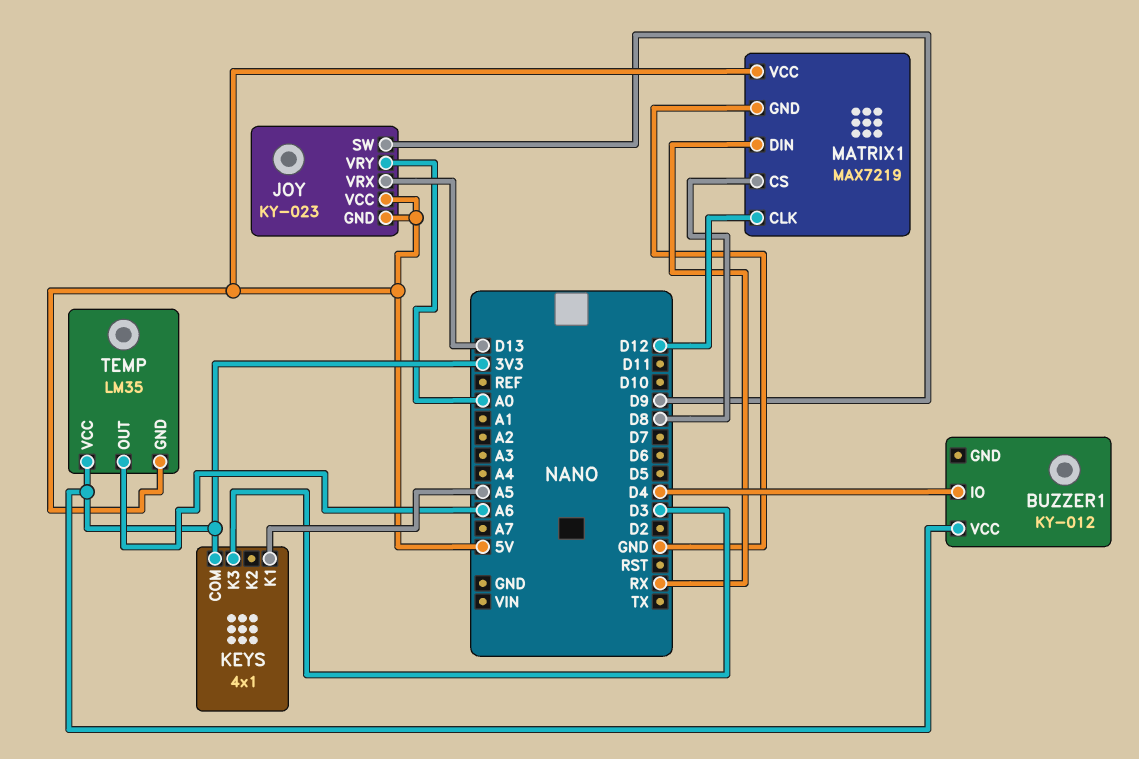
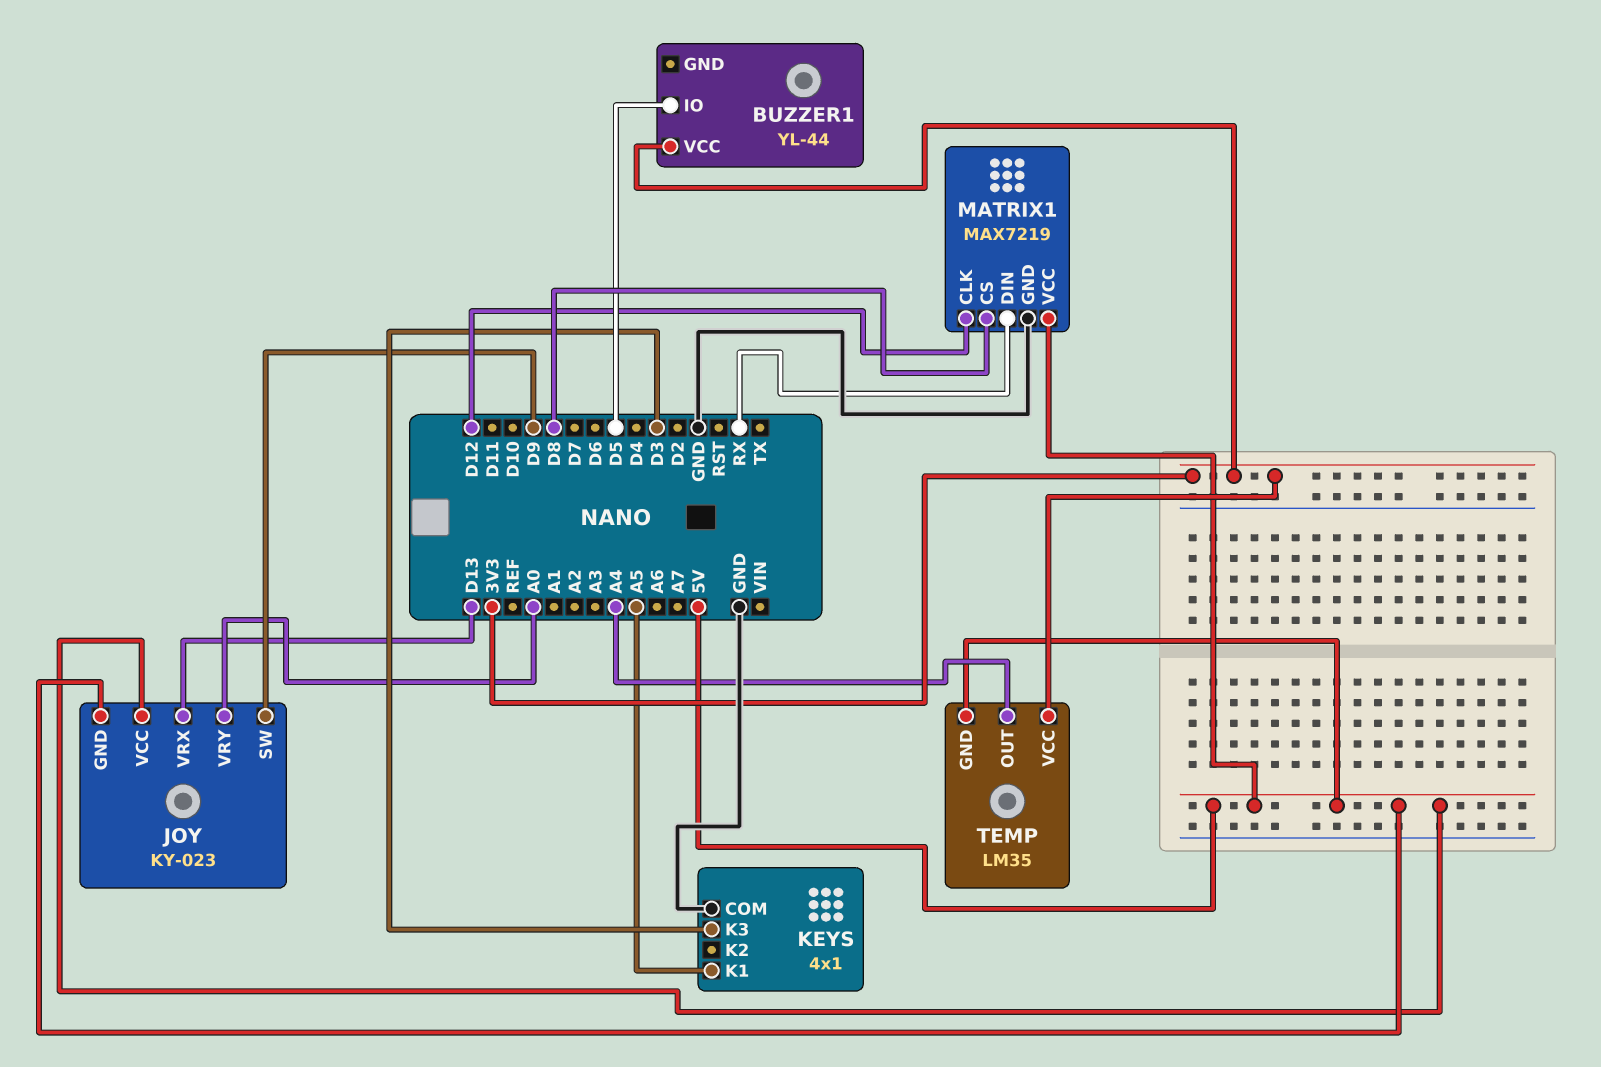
BUZZER1: KY-012 -> YL-44
BUZZER1 pin IO: D4 -> D5
KEYS pin COM: 3V3 -> GND
TEMP pin OUT: A6 -> A4

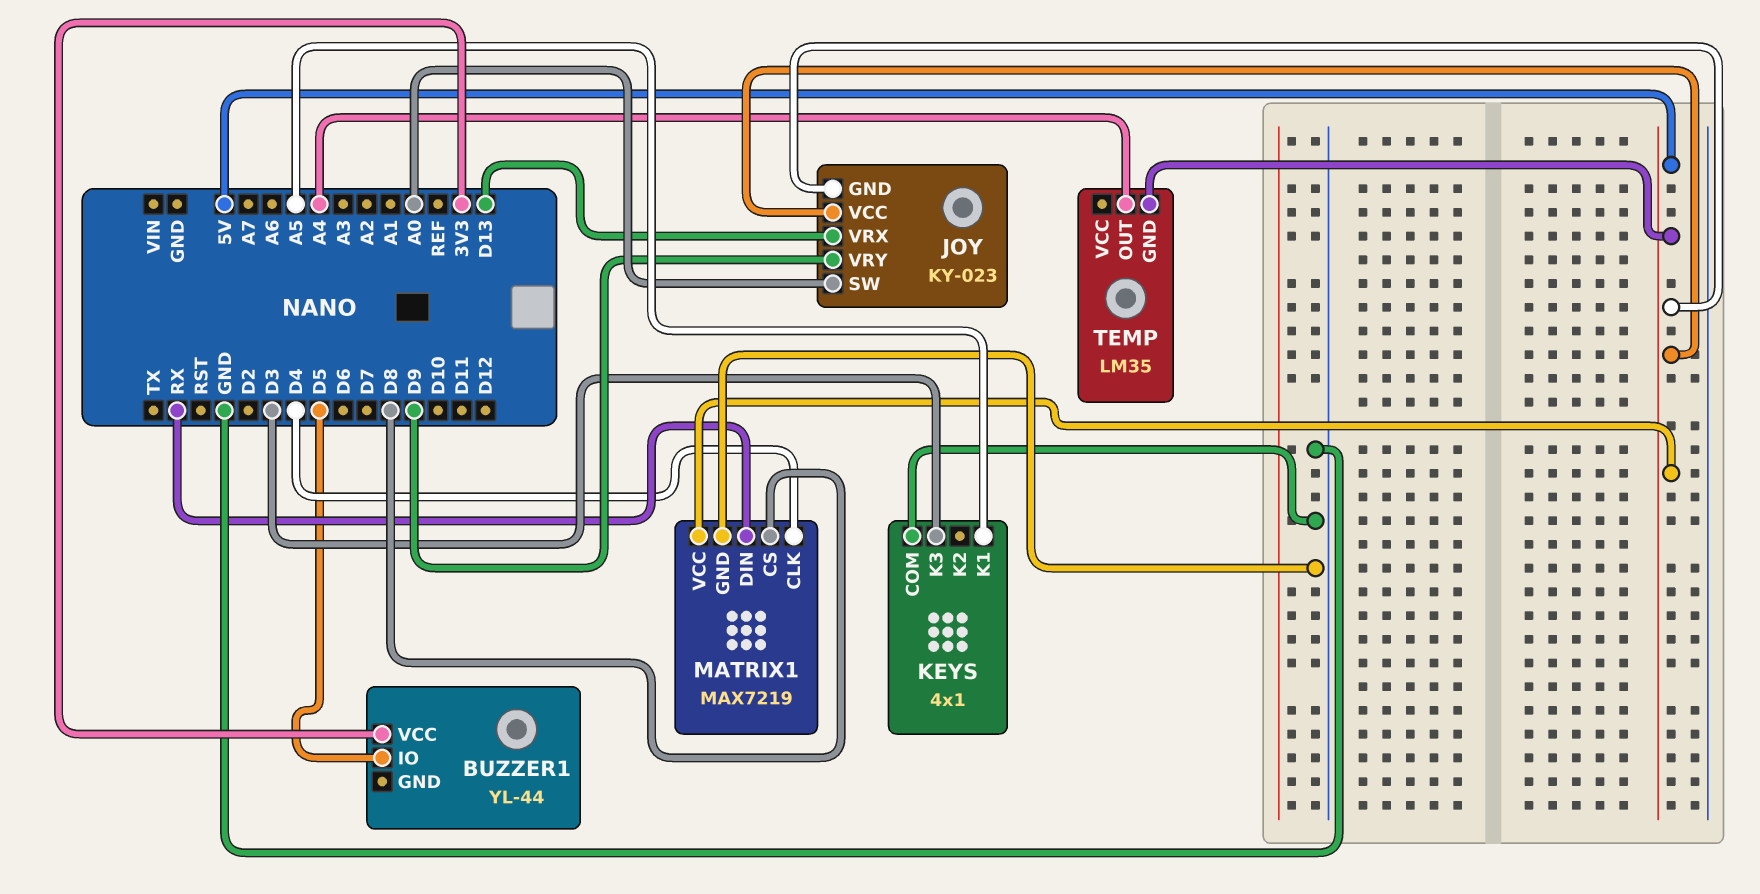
JOY pin SW: D9 -> A0
JOY pin VRY: A0 -> D9
MATRIX1 pin CLK: D12 -> D4
TEMP pin VCC: 3V3 -> none

